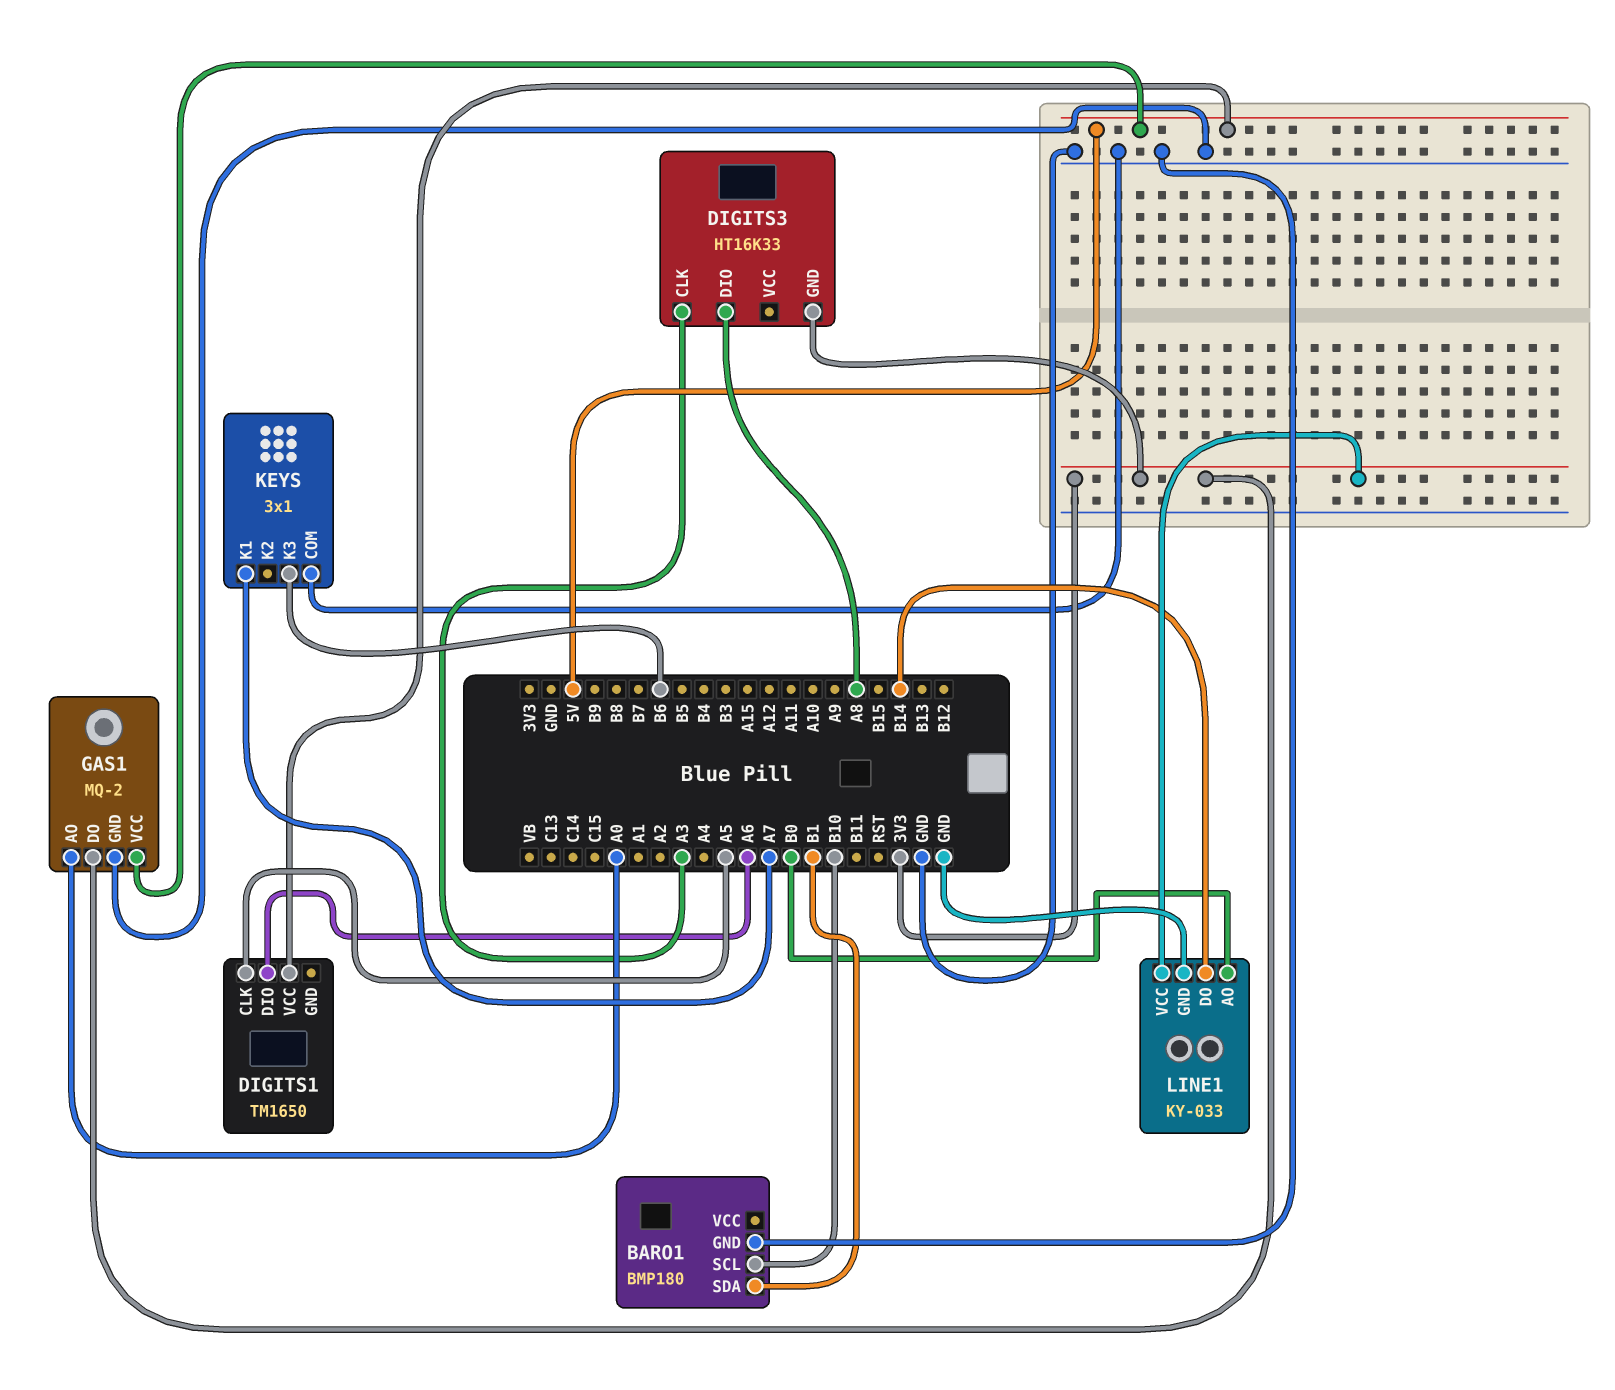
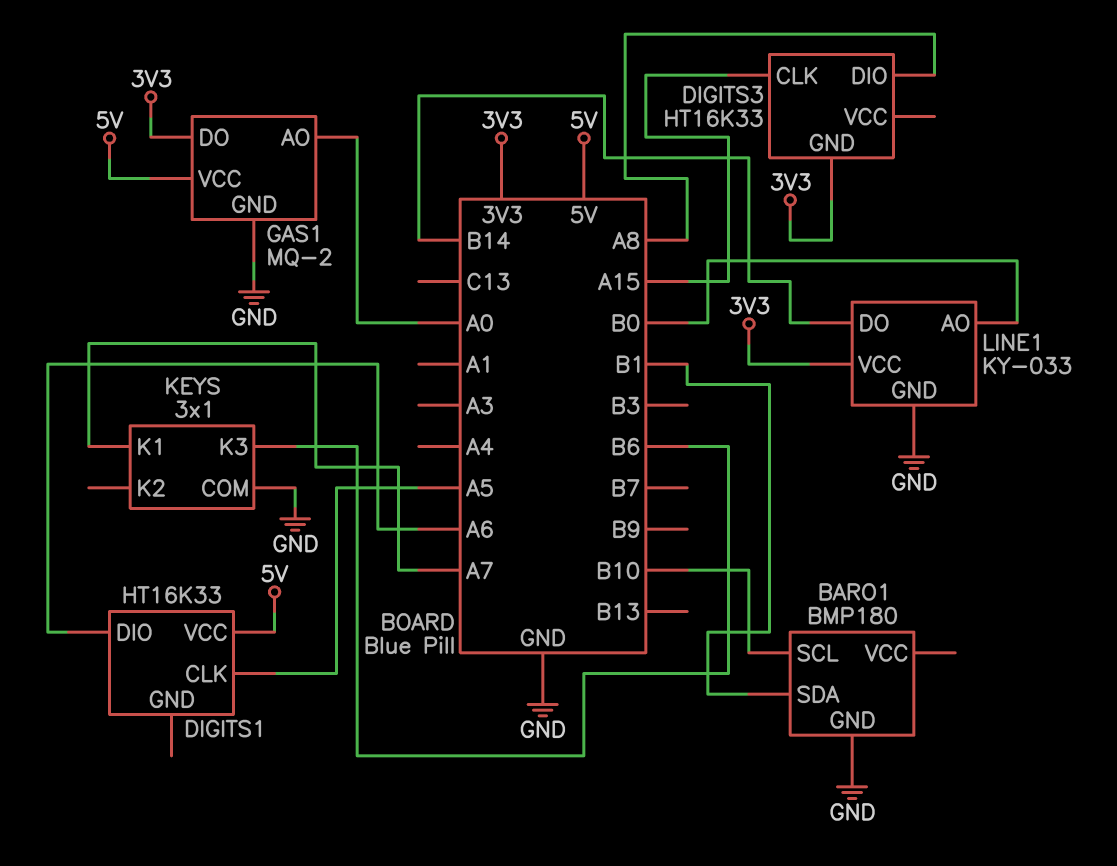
DIGITS1: TM1650 -> HT16K33
DIGITS3 pin CLK: A3 -> A15

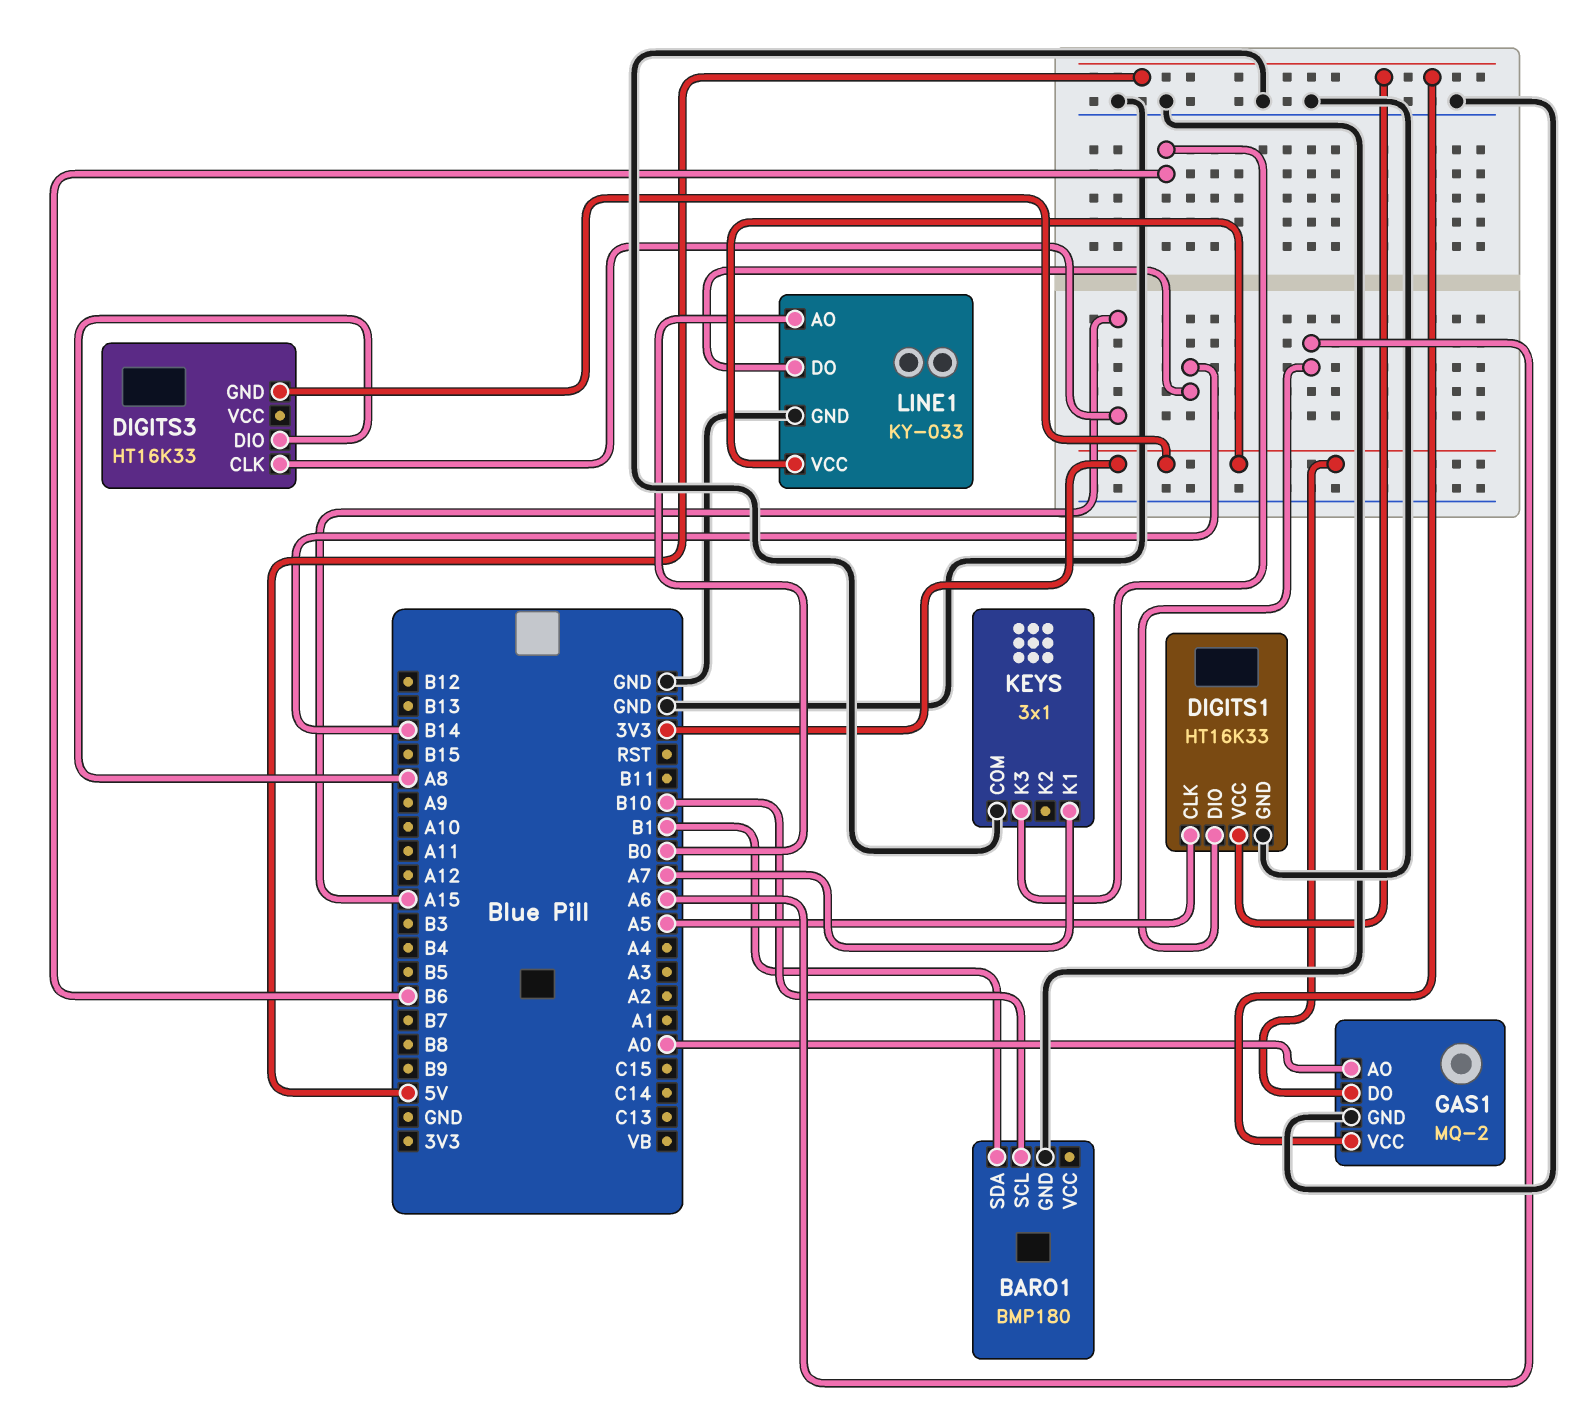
DIGITS1 pin GND: none -> GND

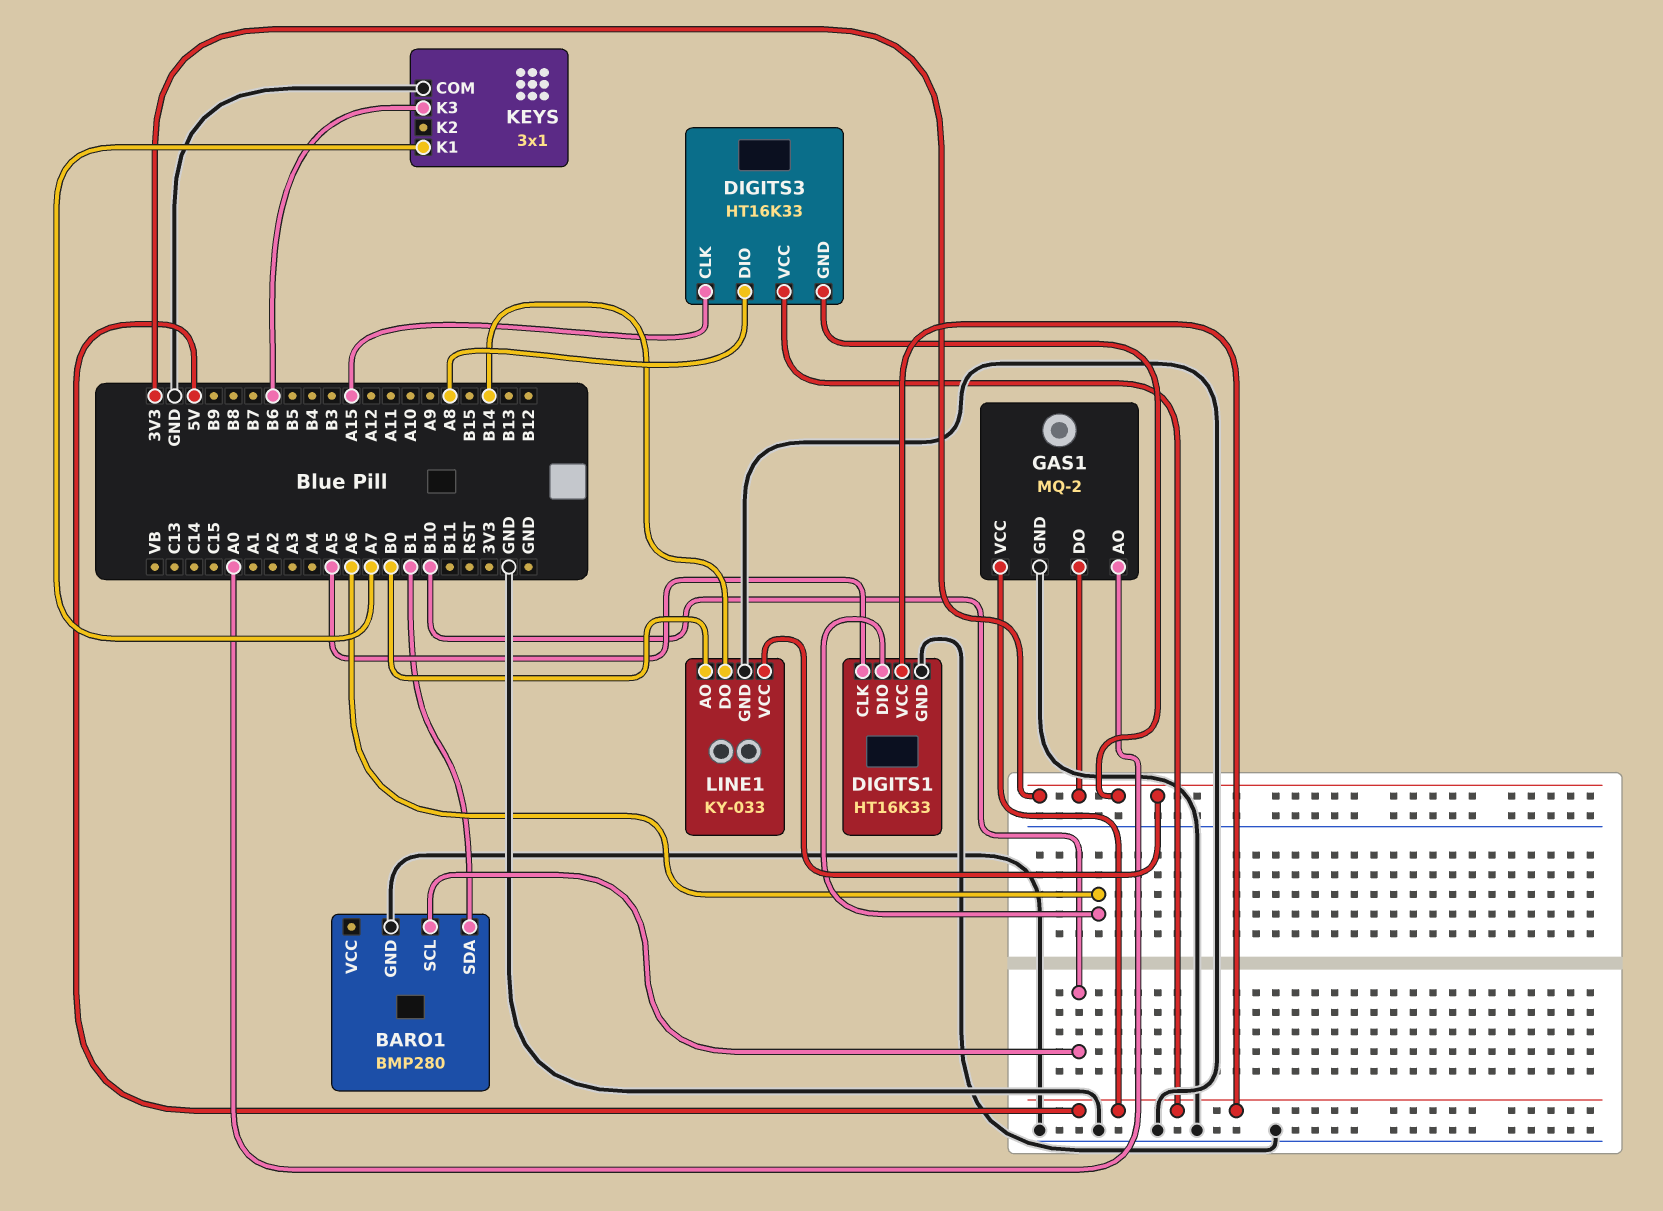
BARO1: BMP180 -> BMP280
DIGITS3 pin VCC: none -> 5V

